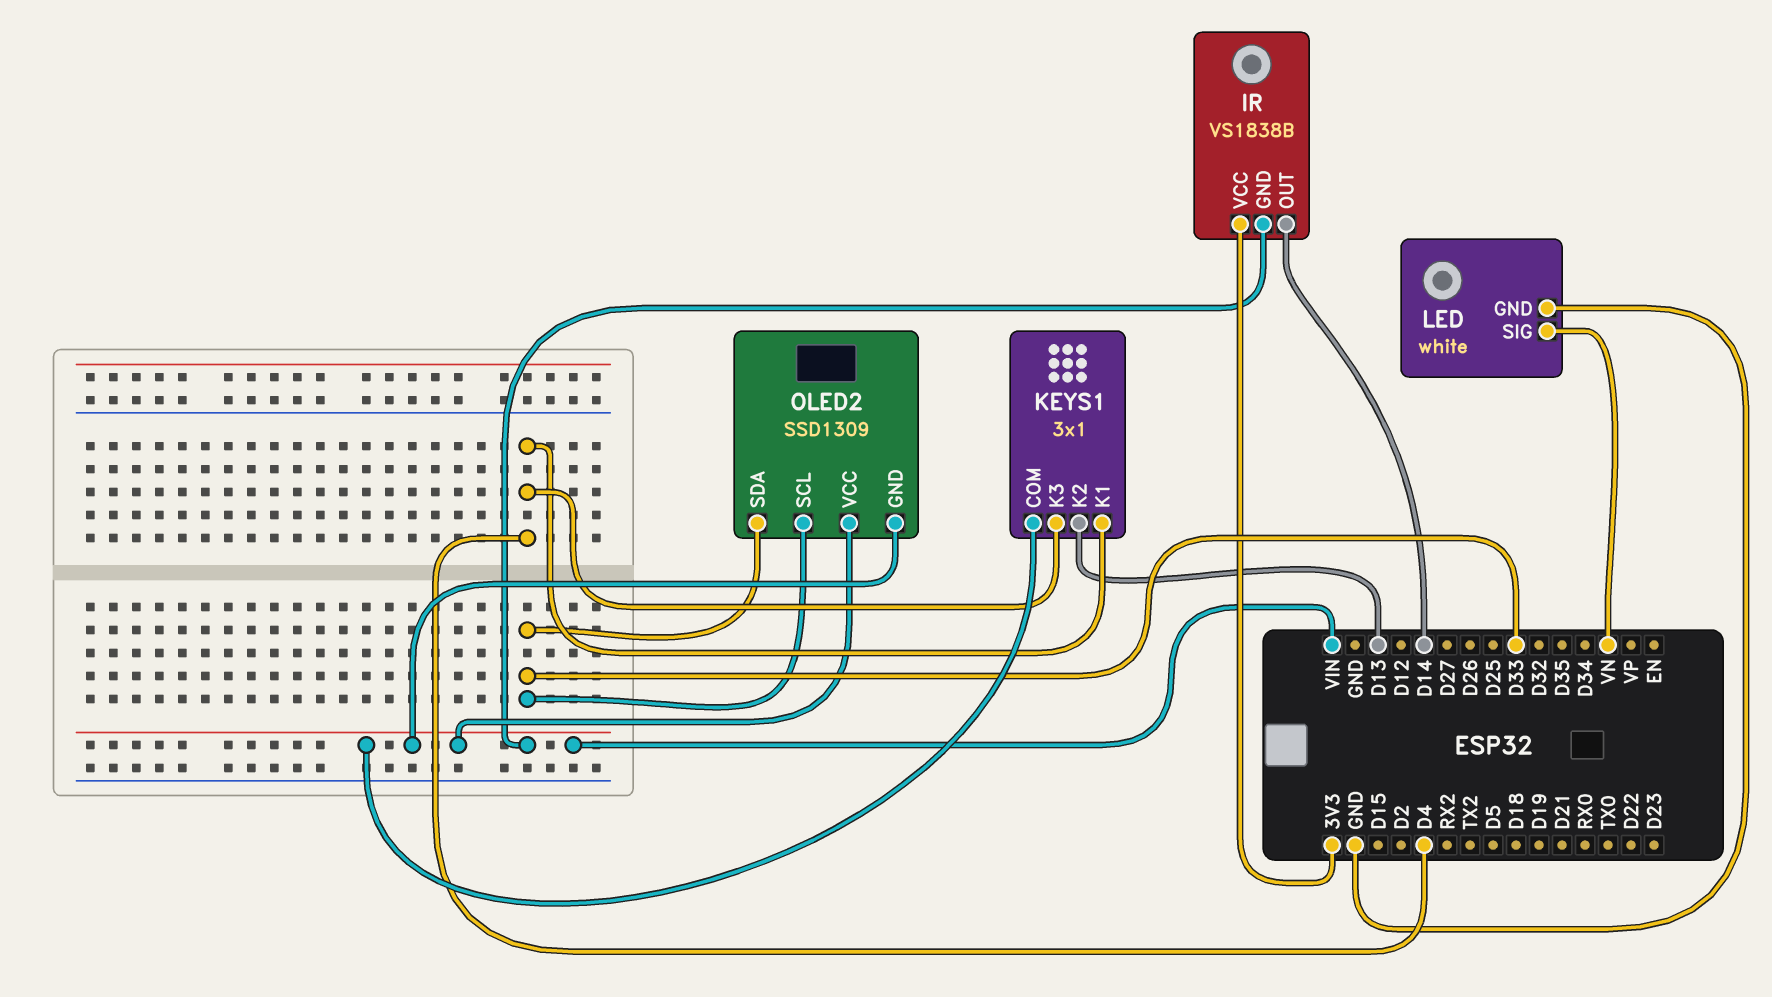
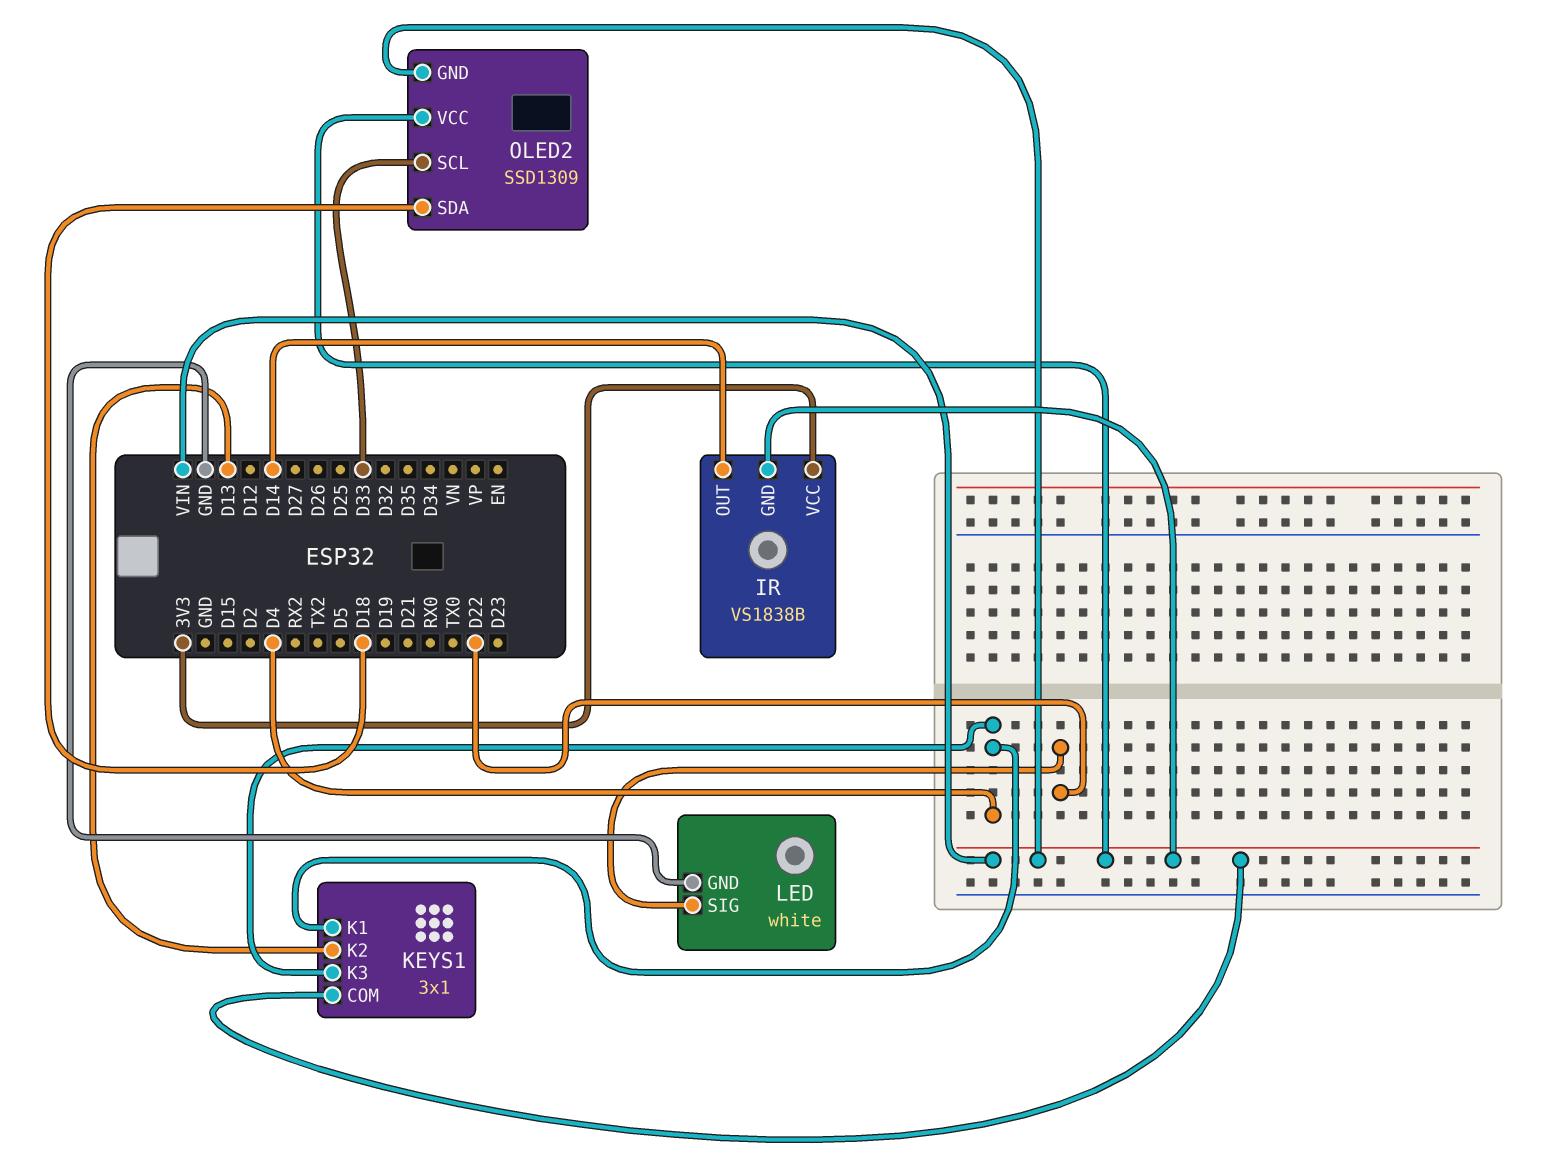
LED pin SIG: VN -> D22
OLED2 pin SDA: D33 -> D18

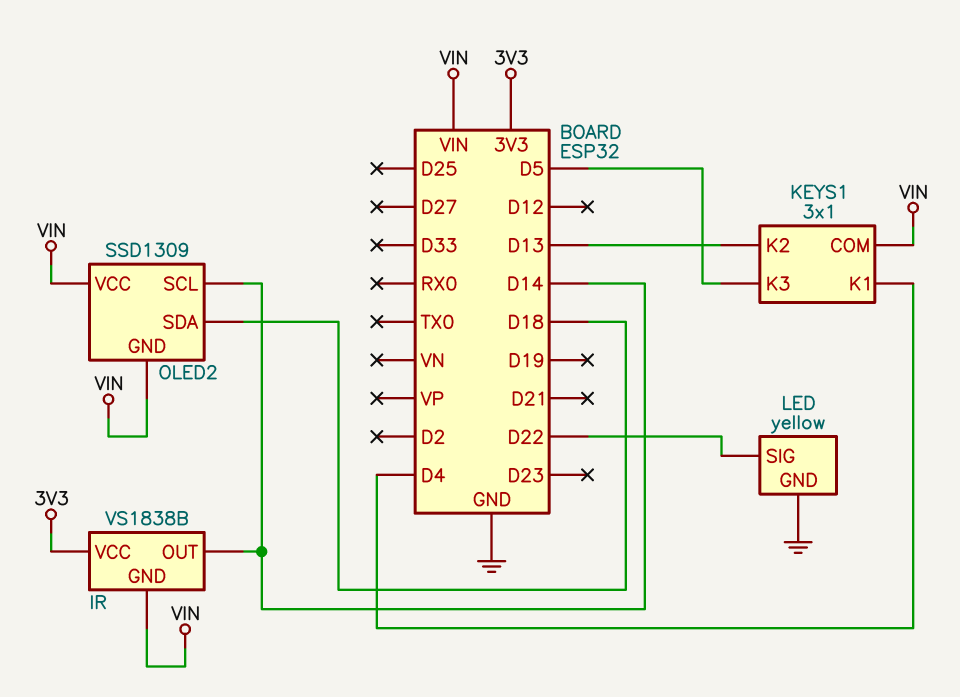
KEYS1 pin K3: D4 -> D5
LED: white -> yellow
OLED2 pin SCL: D33 -> D14

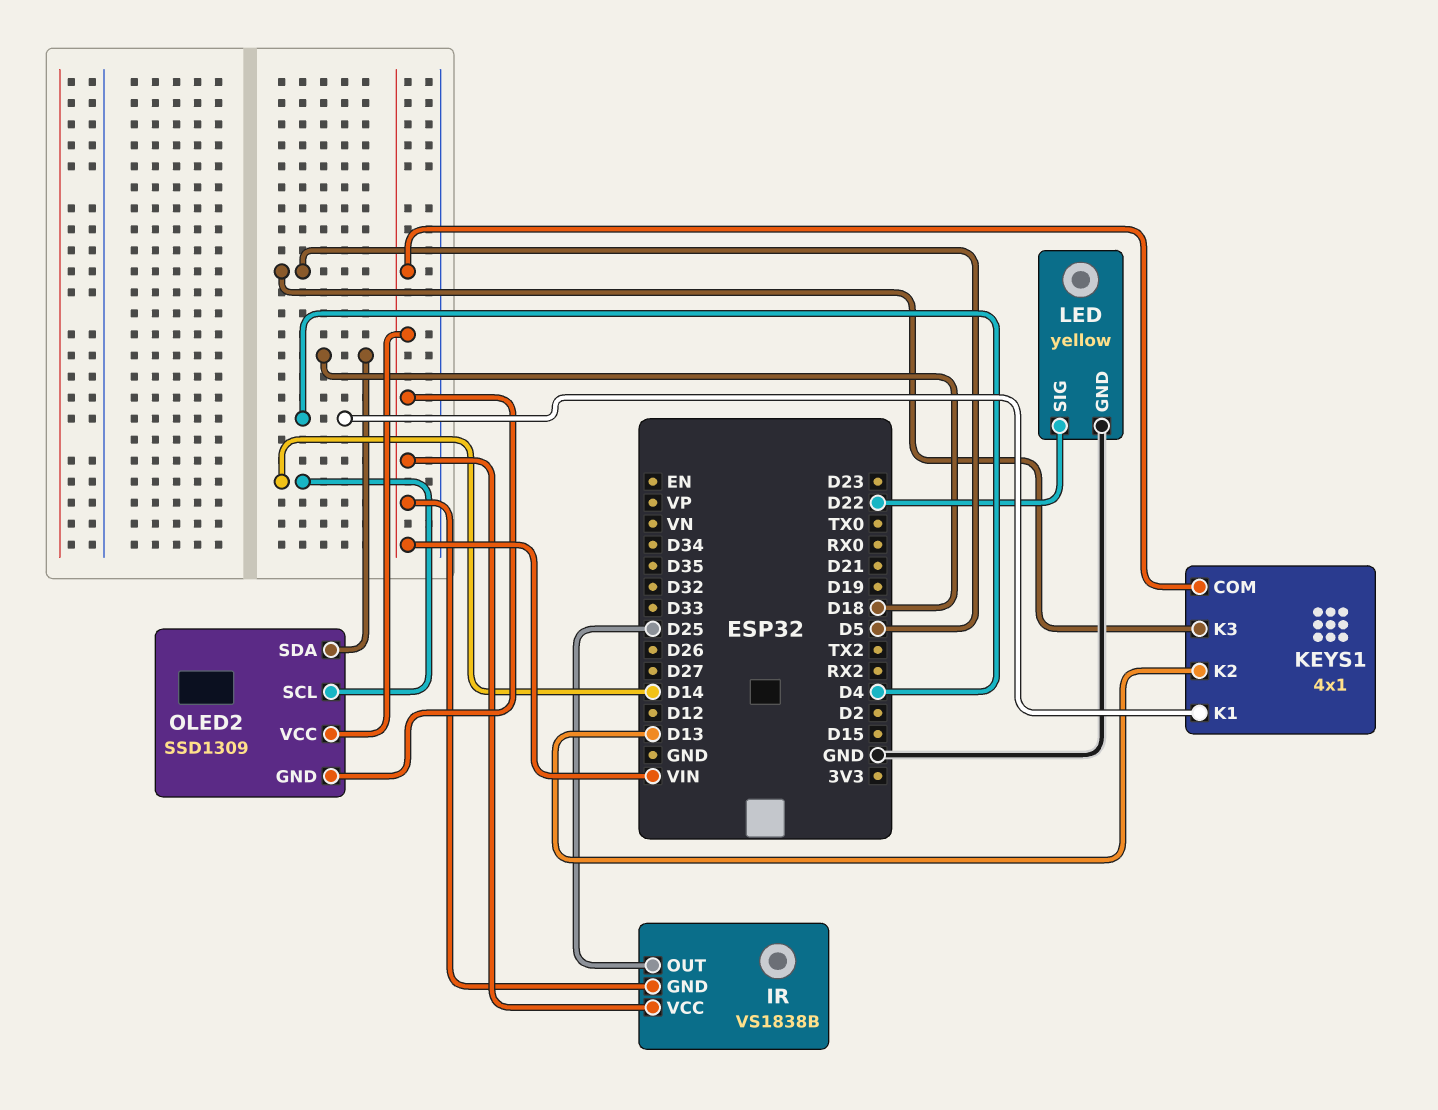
IR pin OUT: D14 -> D25
IR pin VCC: 3V3 -> VIN
KEYS1: 3x1 -> 4x1

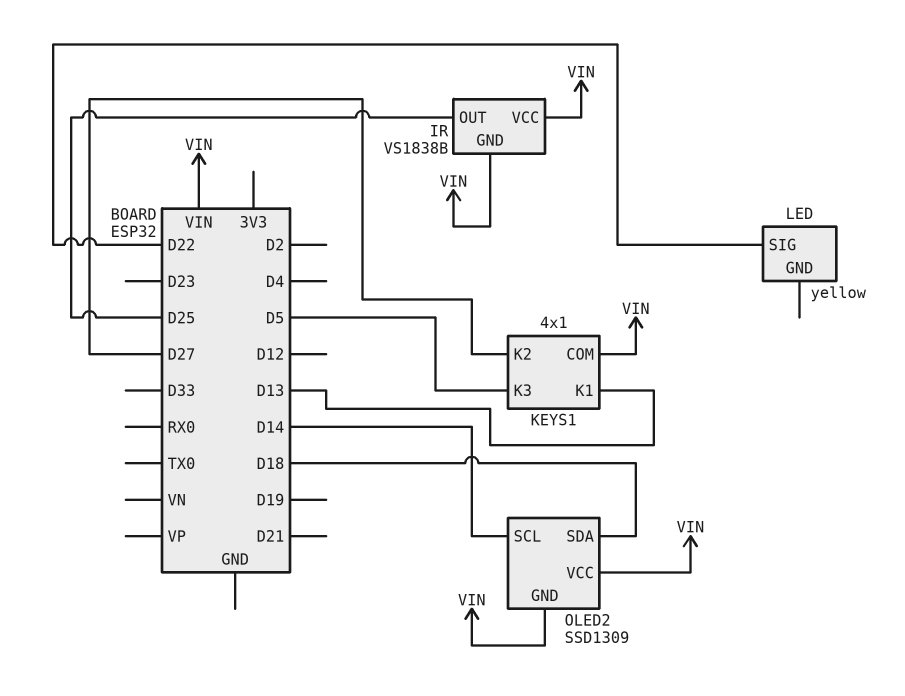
KEYS1 pin K1: D4 -> D13
KEYS1 pin K2: D13 -> D27
LED pin GND: GND -> none

